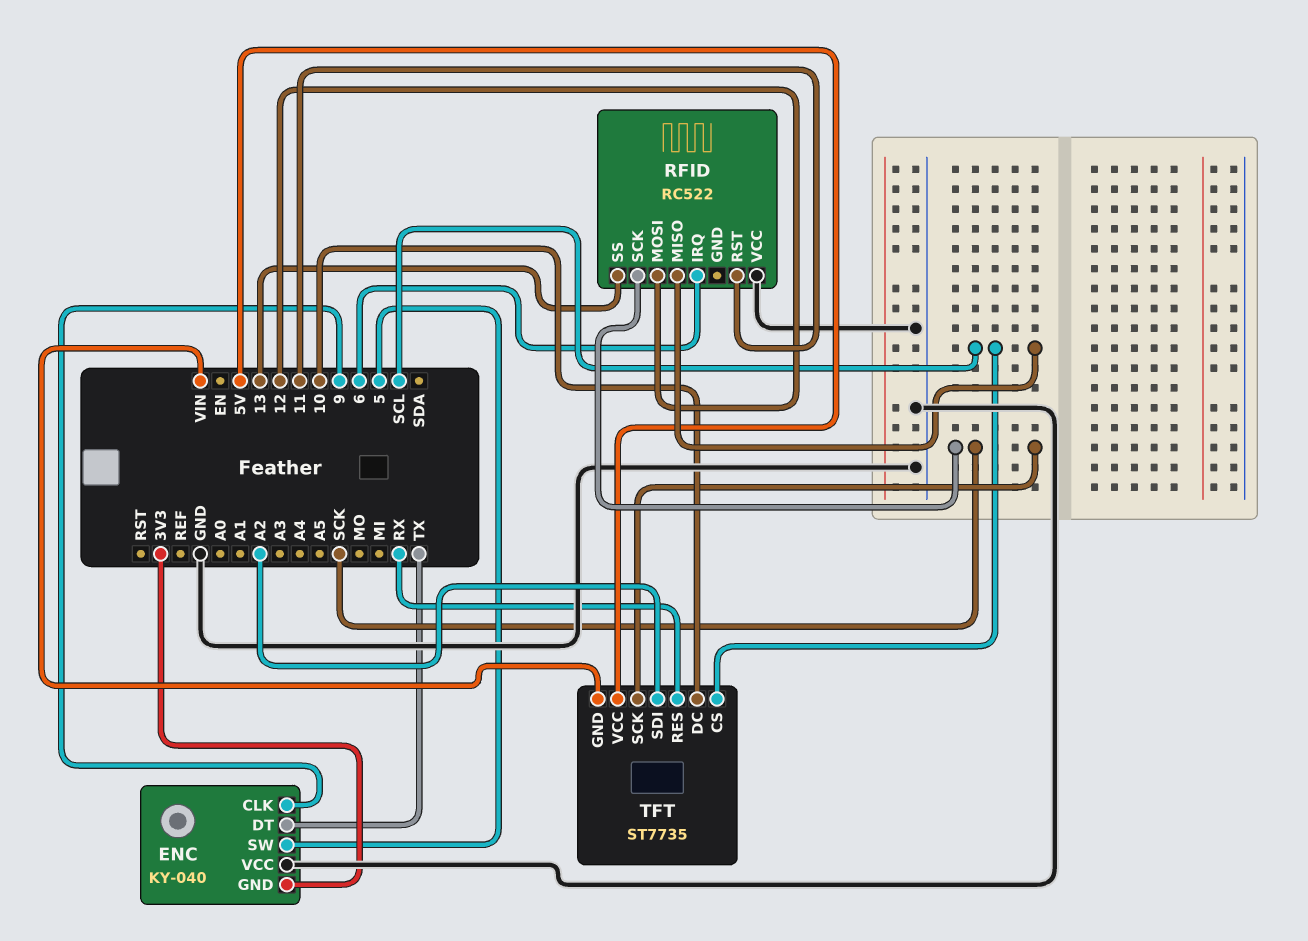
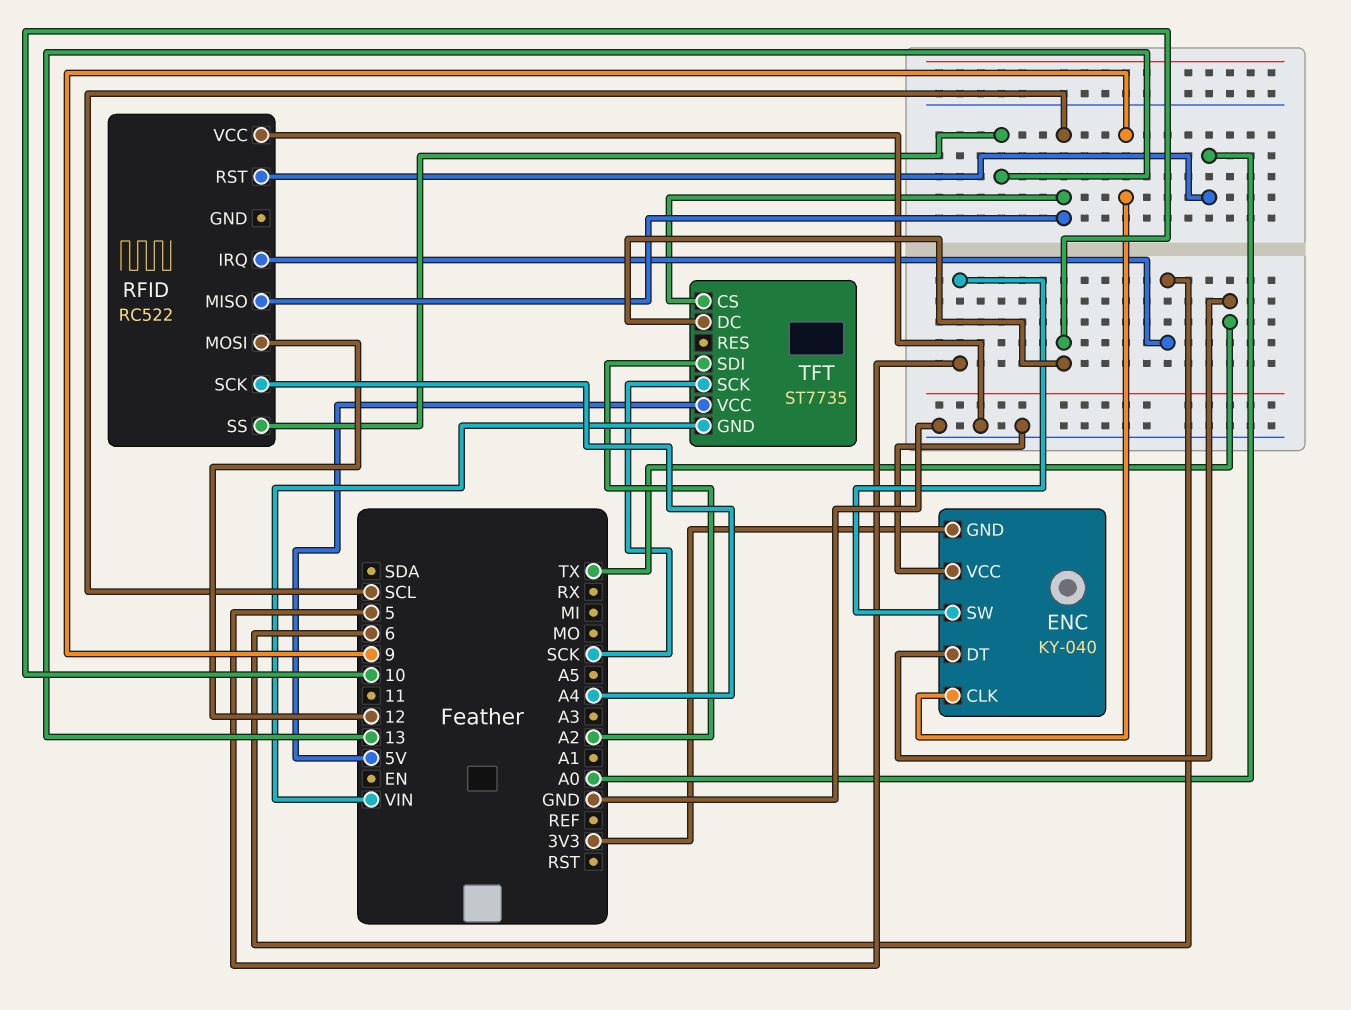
RFID pin RST: 11 -> A0
RFID pin SCK: SCK -> A4
TFT pin RES: RX -> none

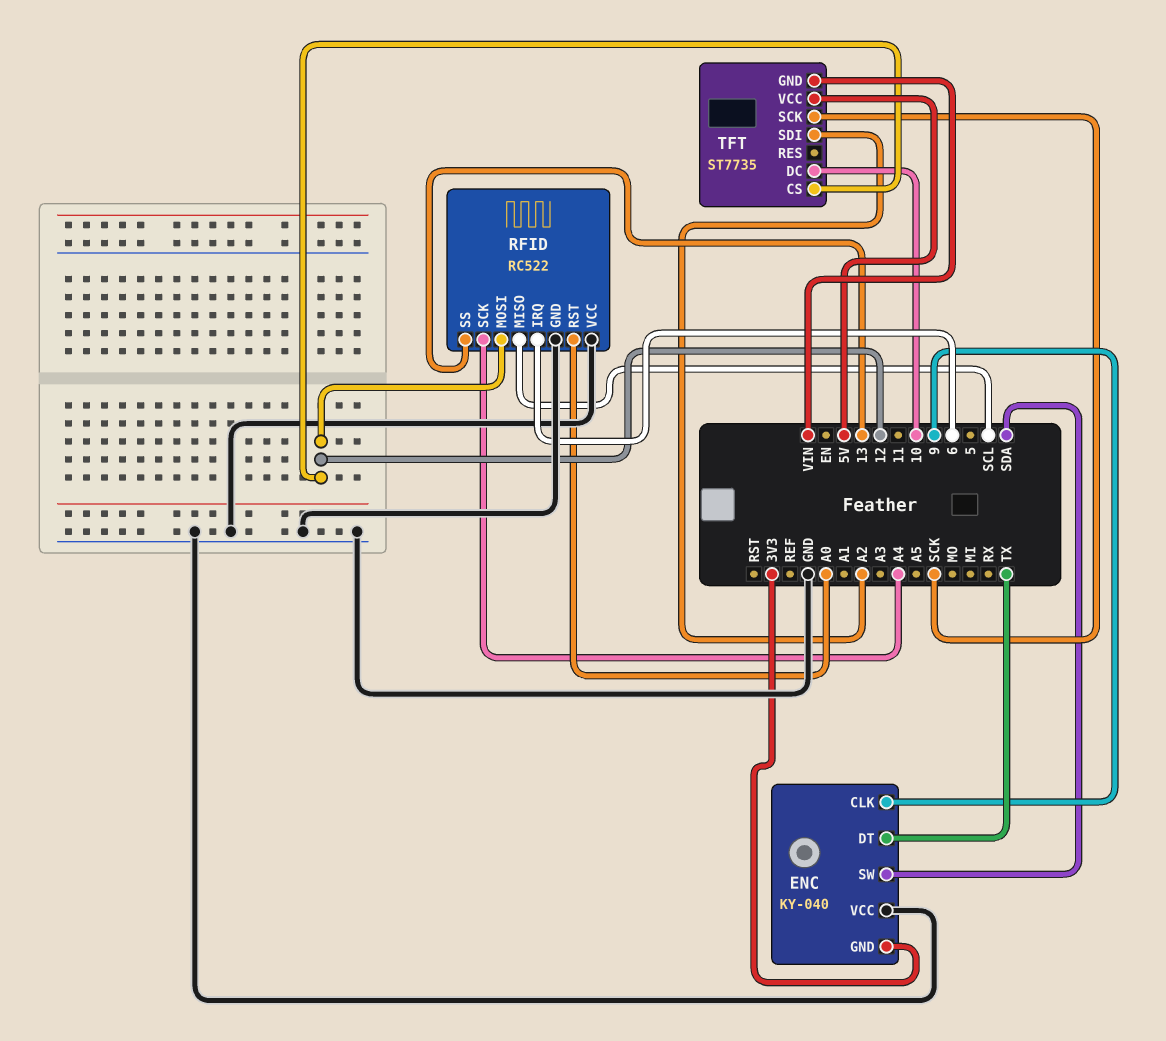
ENC pin SW: 5 -> SDA
RFID pin GND: none -> GND
TFT pin CS: SCL -> 12

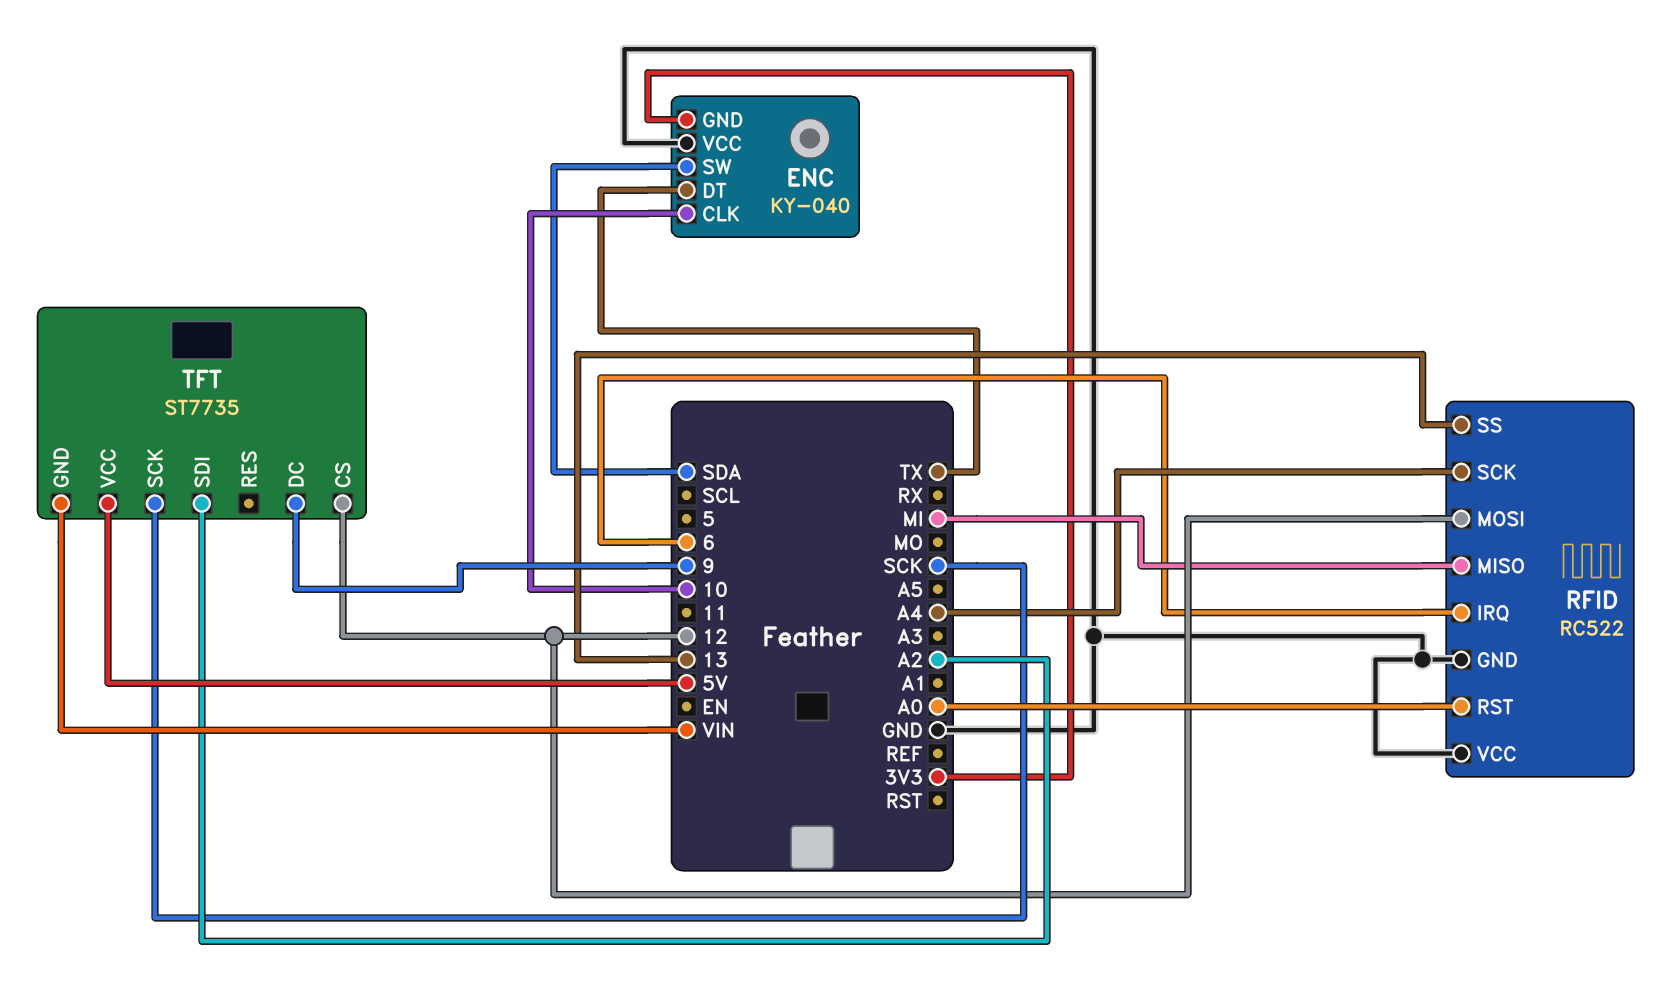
ENC pin CLK: 9 -> 10
RFID pin MISO: SCL -> MI
TFT pin DC: 10 -> 9

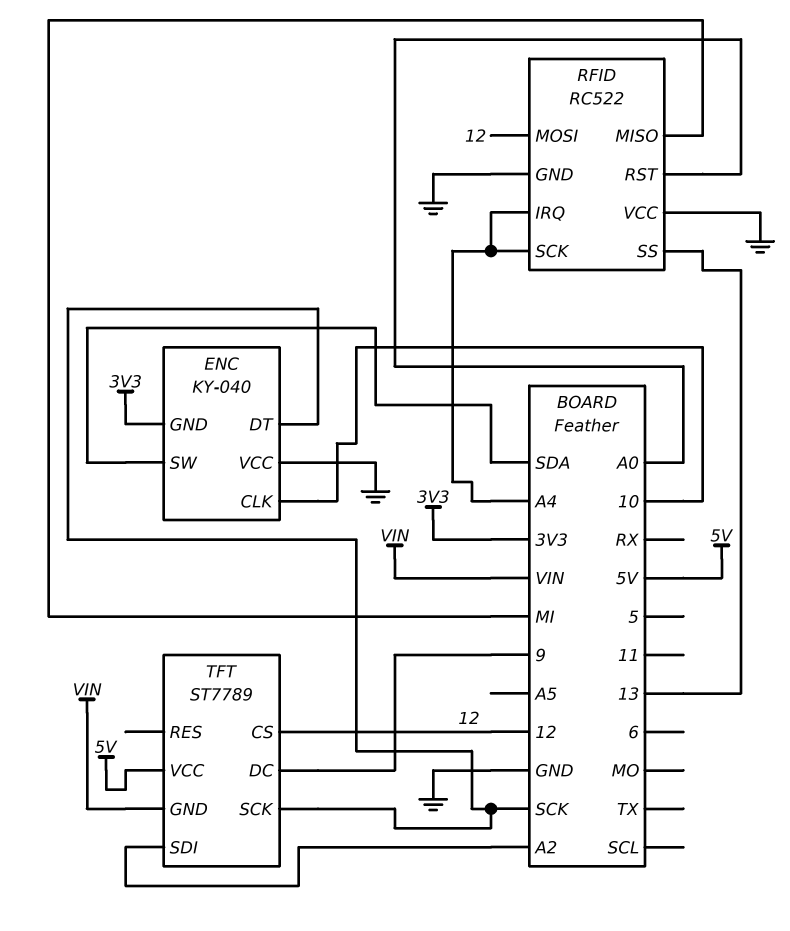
ENC pin DT: TX -> SCK
RFID pin IRQ: 6 -> A4
TFT: ST7735 -> ST7789

